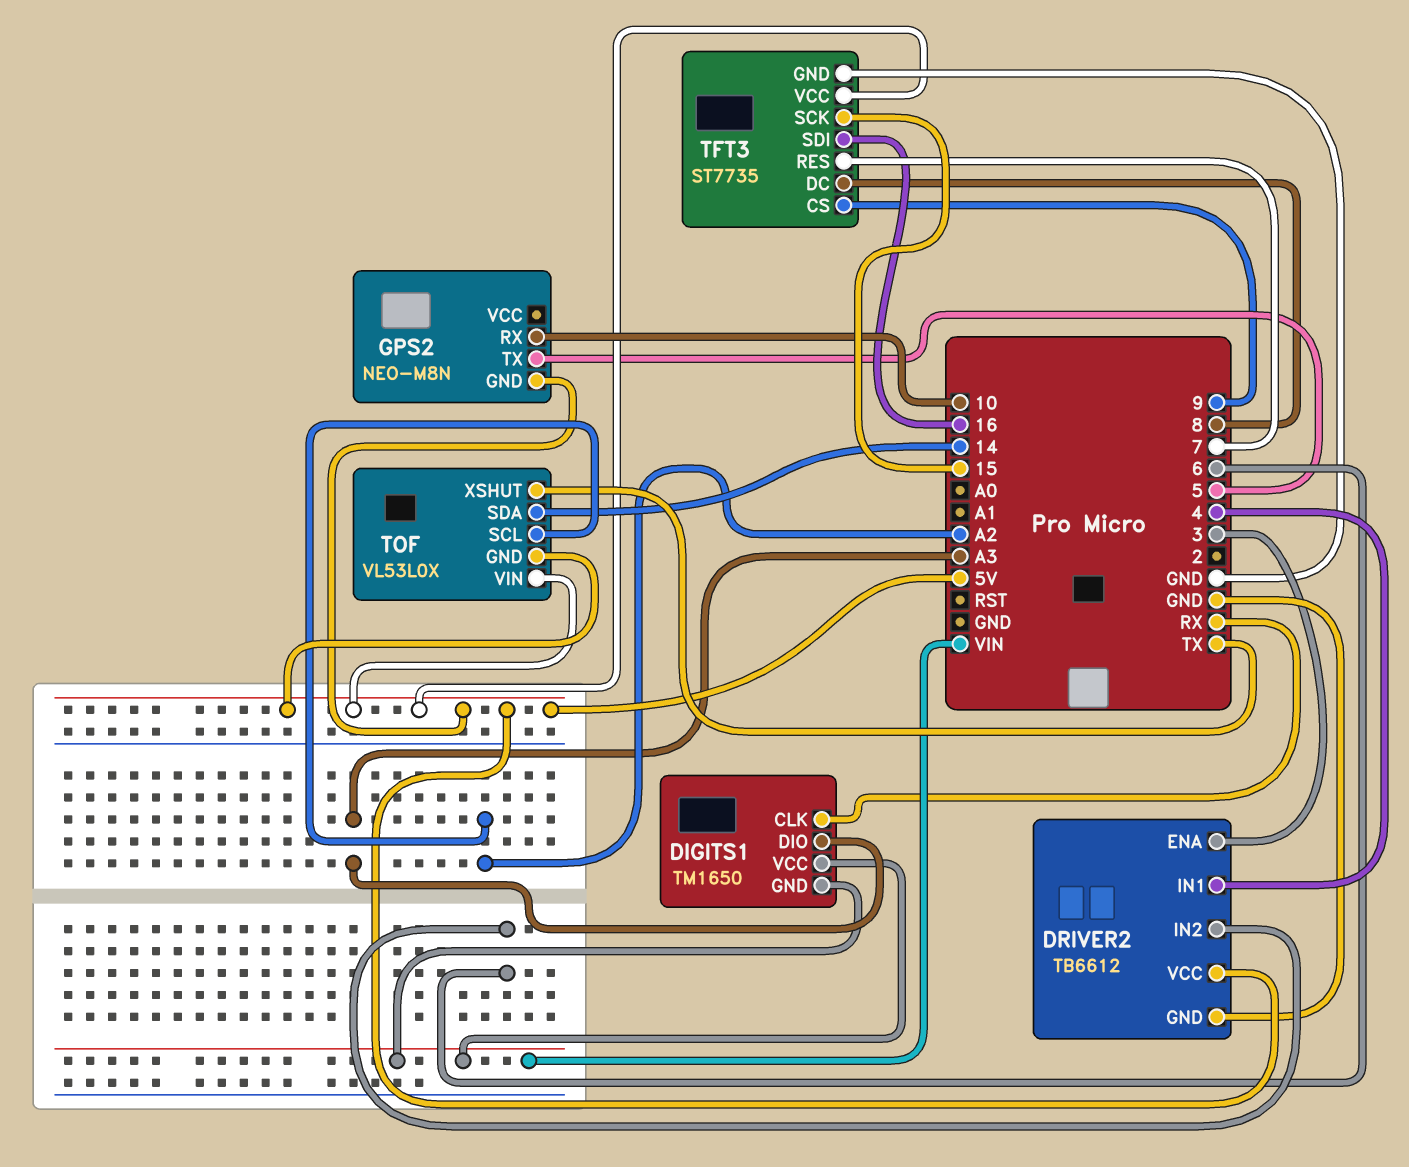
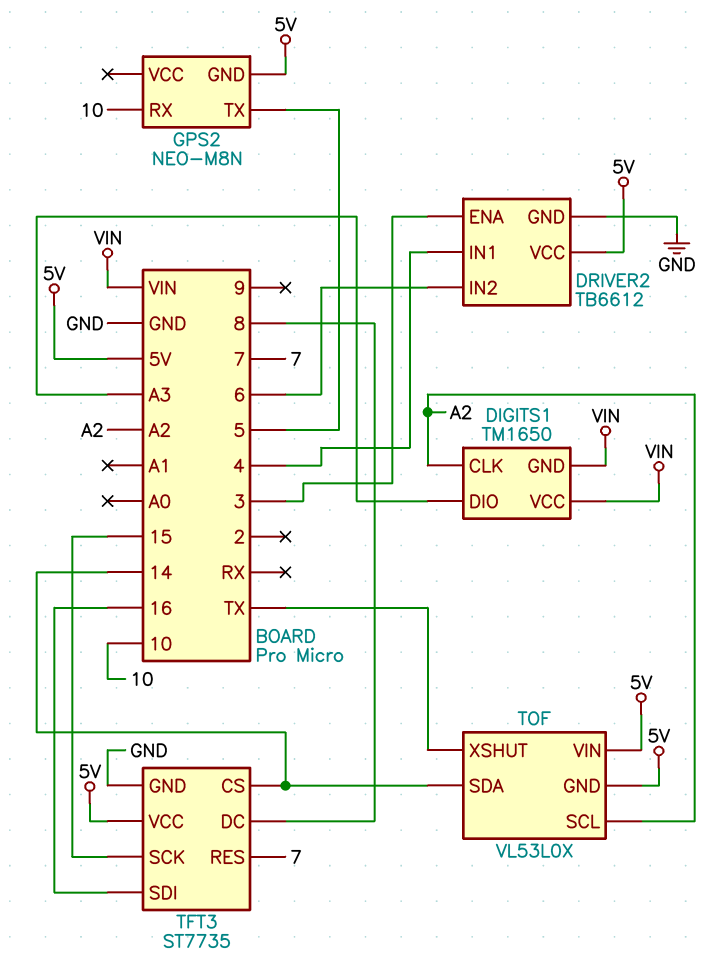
DIGITS1 pin CLK: RX -> A2
TFT3 pin CS: 9 -> 14

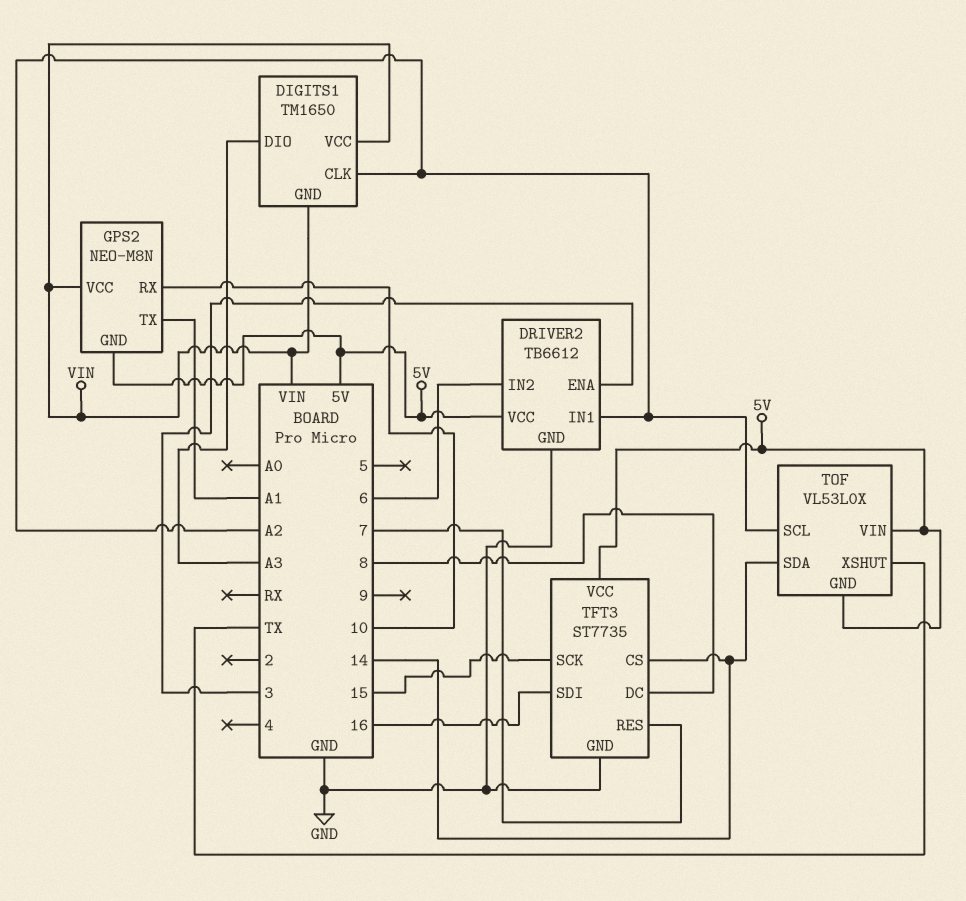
DRIVER2 pin IN1: 4 -> A2
GPS2 pin TX: 5 -> A1
GPS2 pin VCC: none -> VIN

